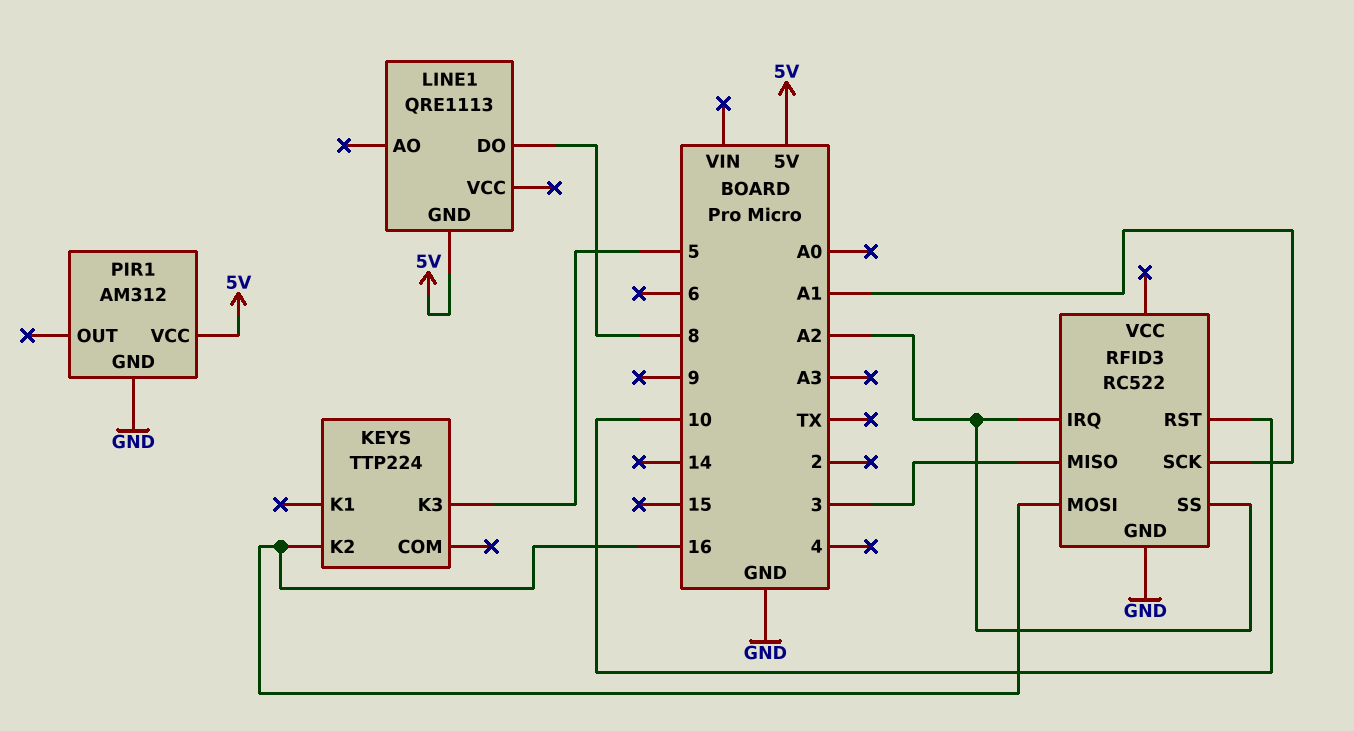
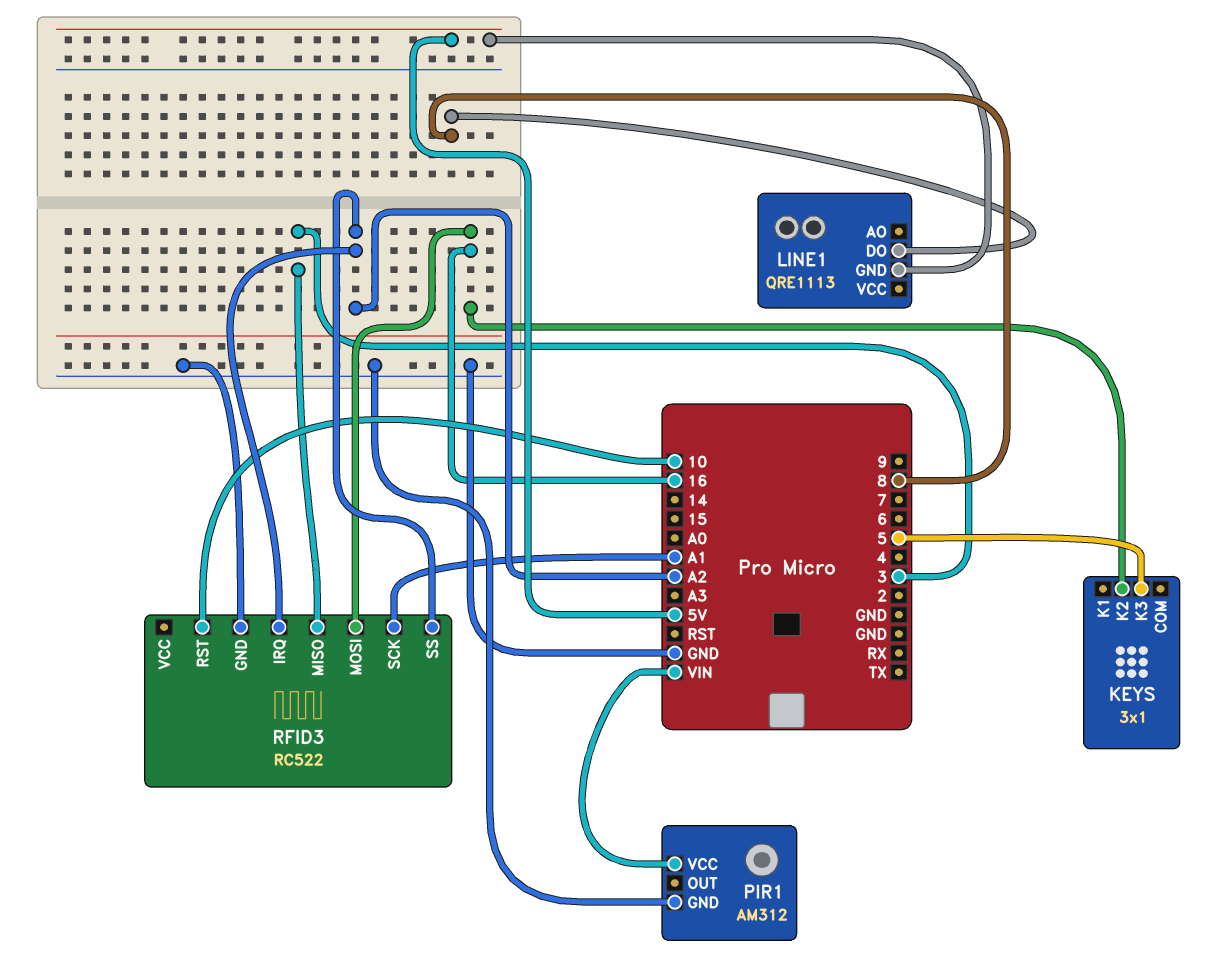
KEYS: TTP224 -> 3x1
PIR1 pin VCC: 5V -> VIN

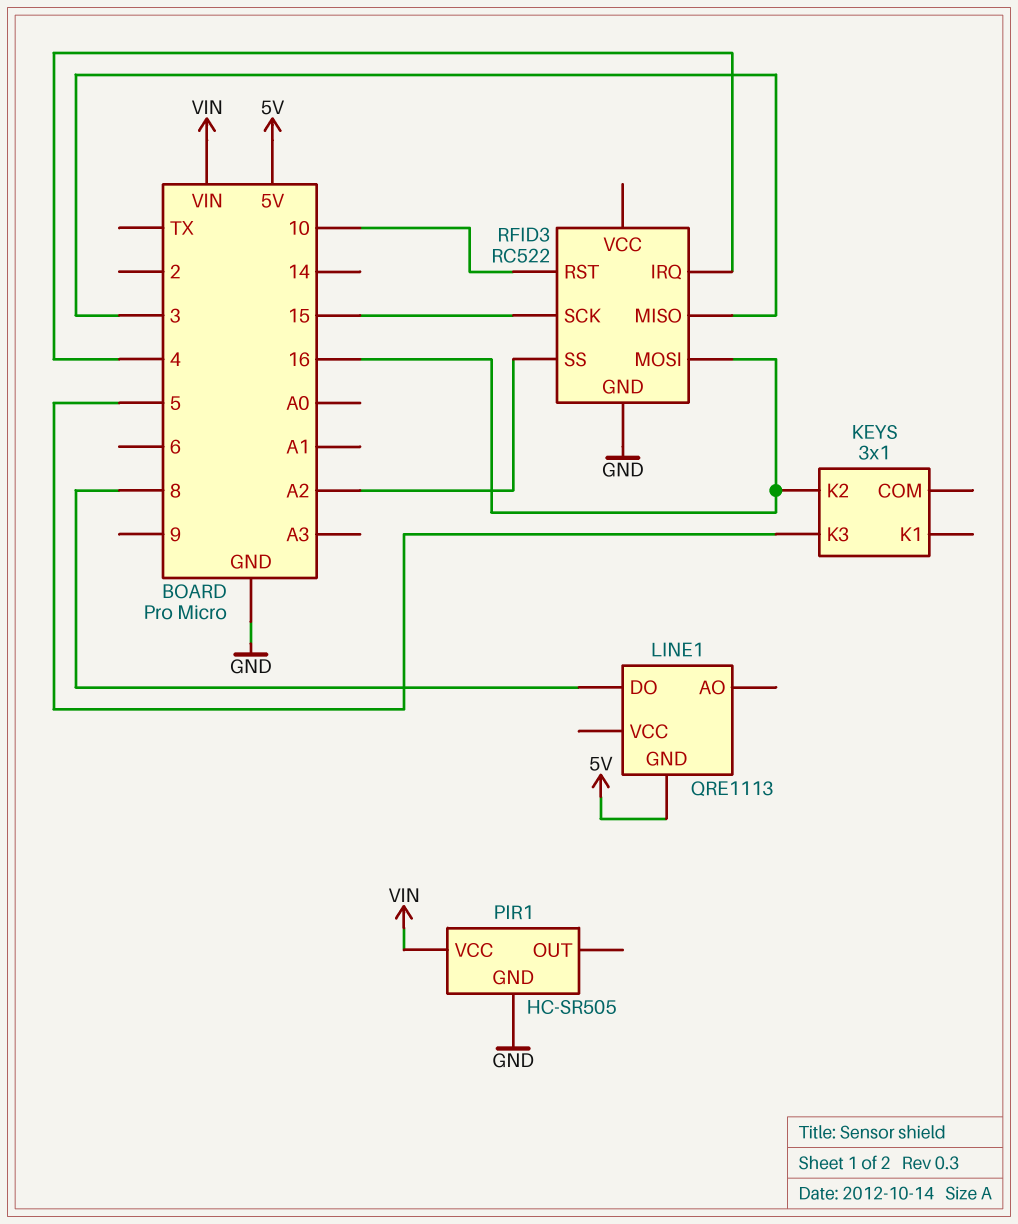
PIR1: AM312 -> HC-SR505
RFID3 pin IRQ: A2 -> 4
RFID3 pin SCK: A1 -> 15

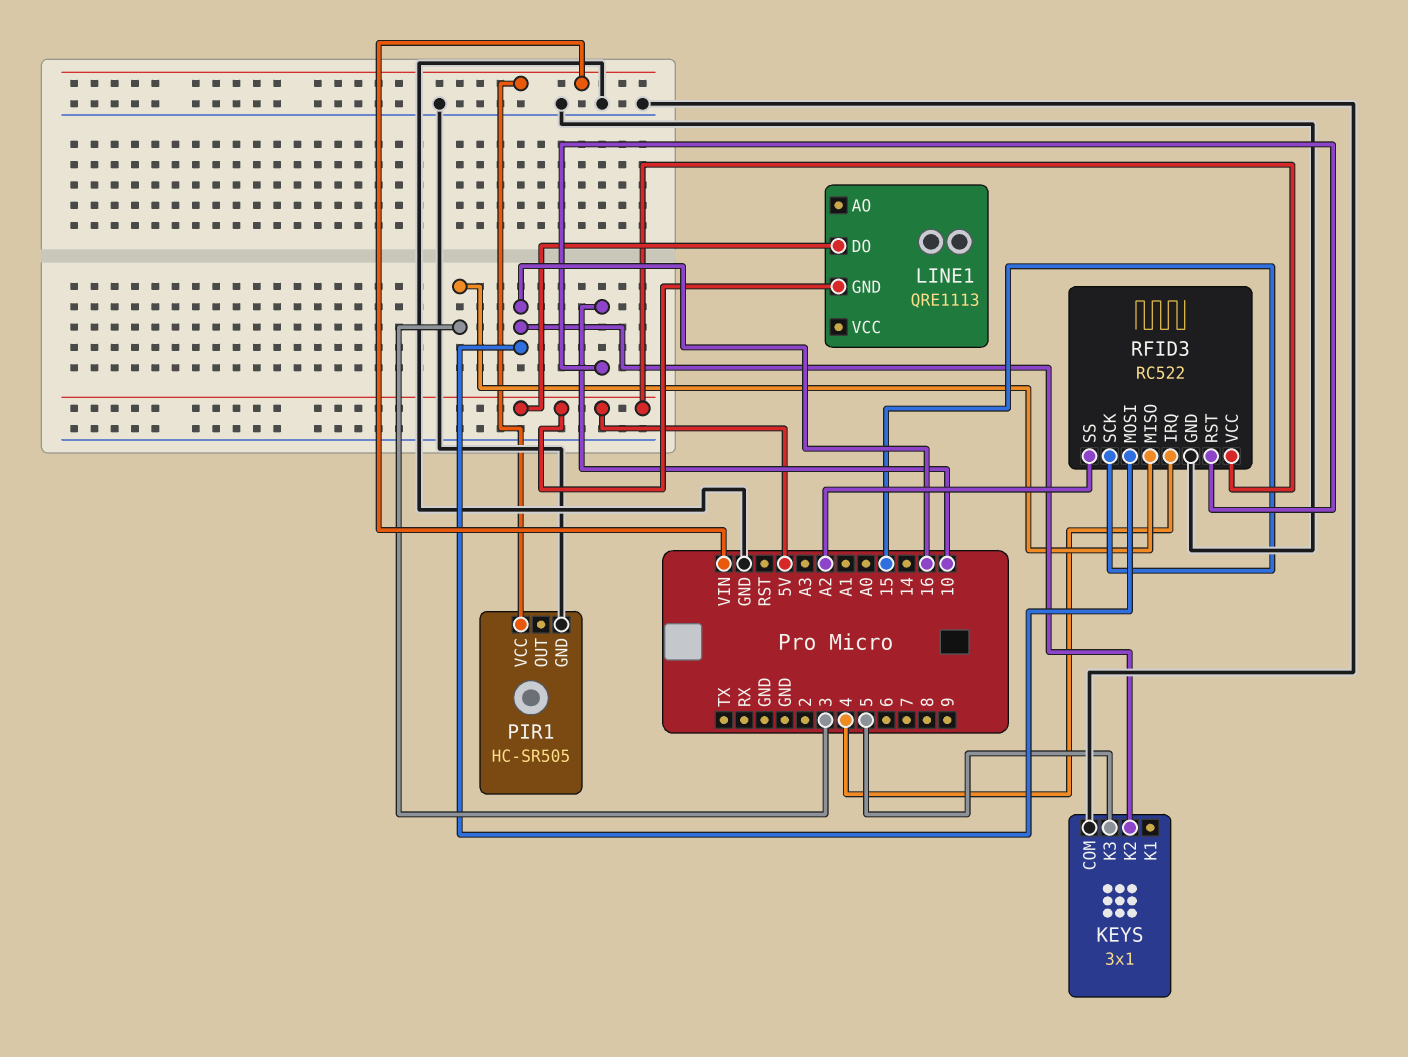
KEYS pin COM: none -> GND
LINE1 pin DO: 8 -> 5V
RFID3 pin VCC: none -> 5V

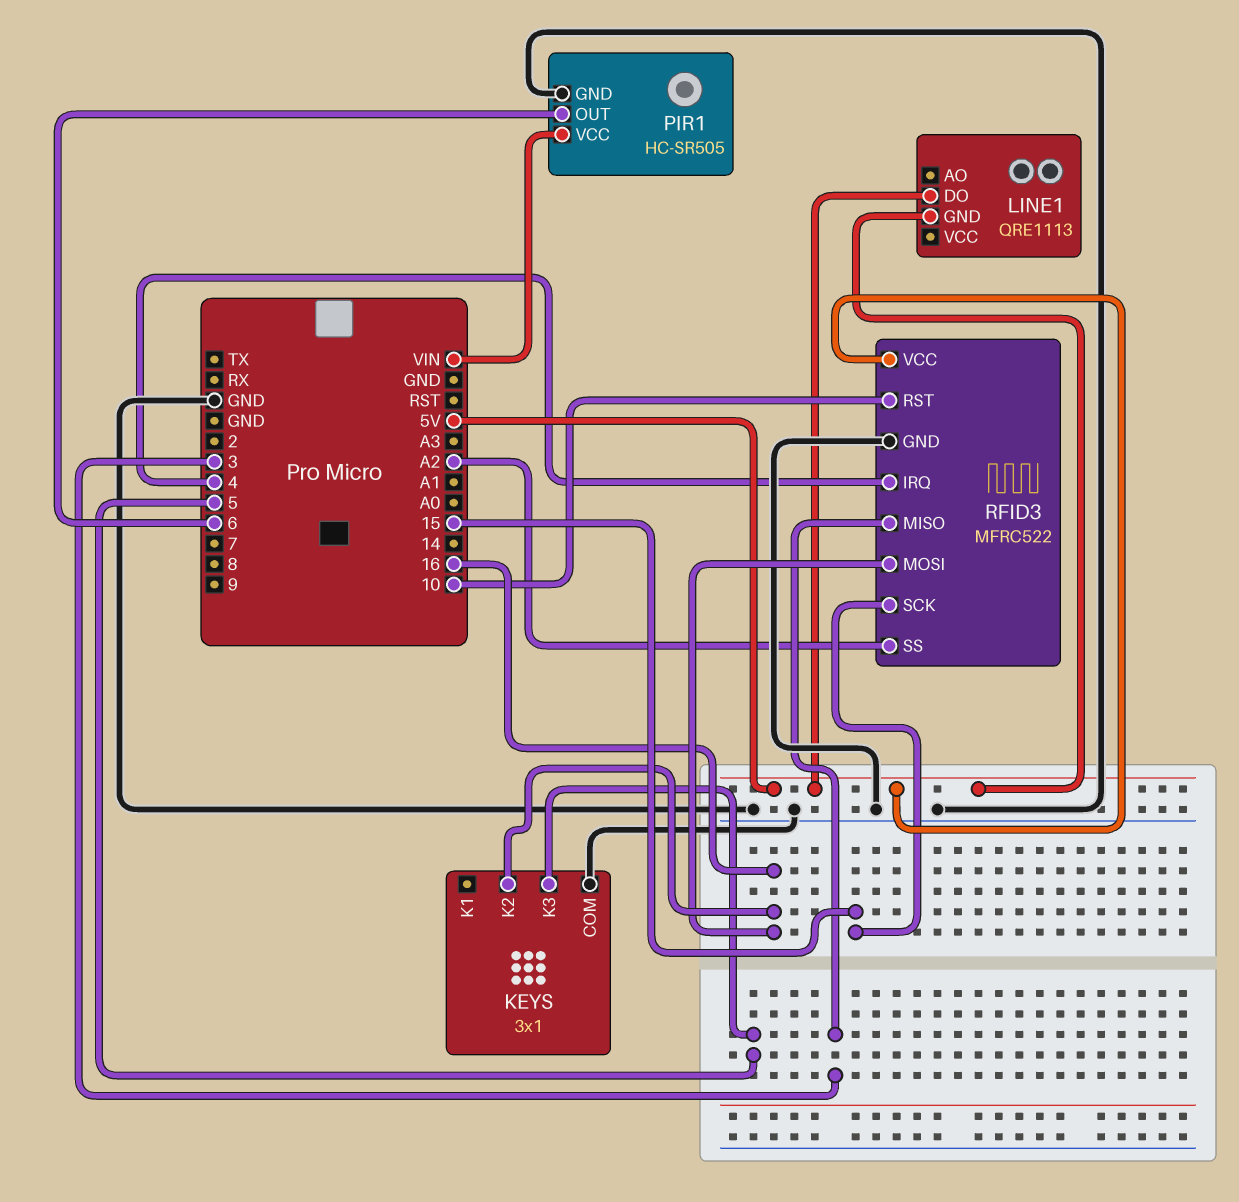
PIR1 pin OUT: none -> 6
RFID3: RC522 -> MFRC522

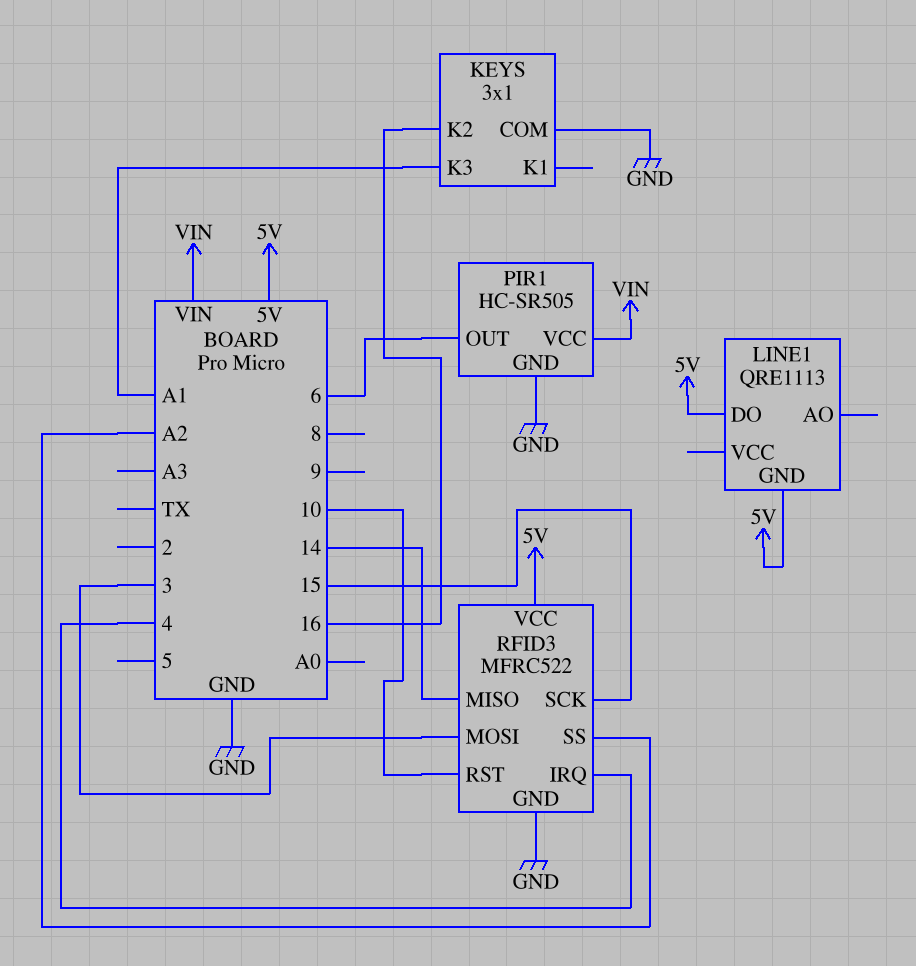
KEYS pin K3: 5 -> A1
RFID3 pin MISO: 3 -> 14
RFID3 pin MOSI: 16 -> 3

